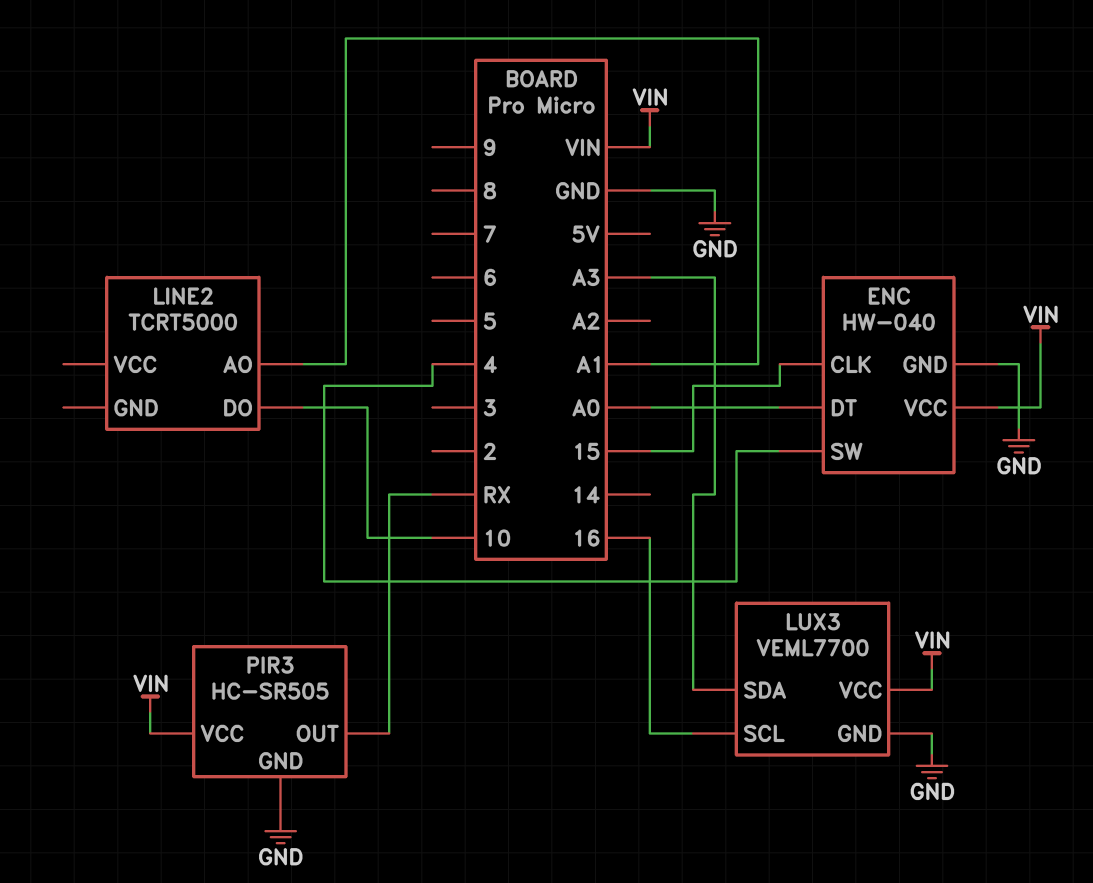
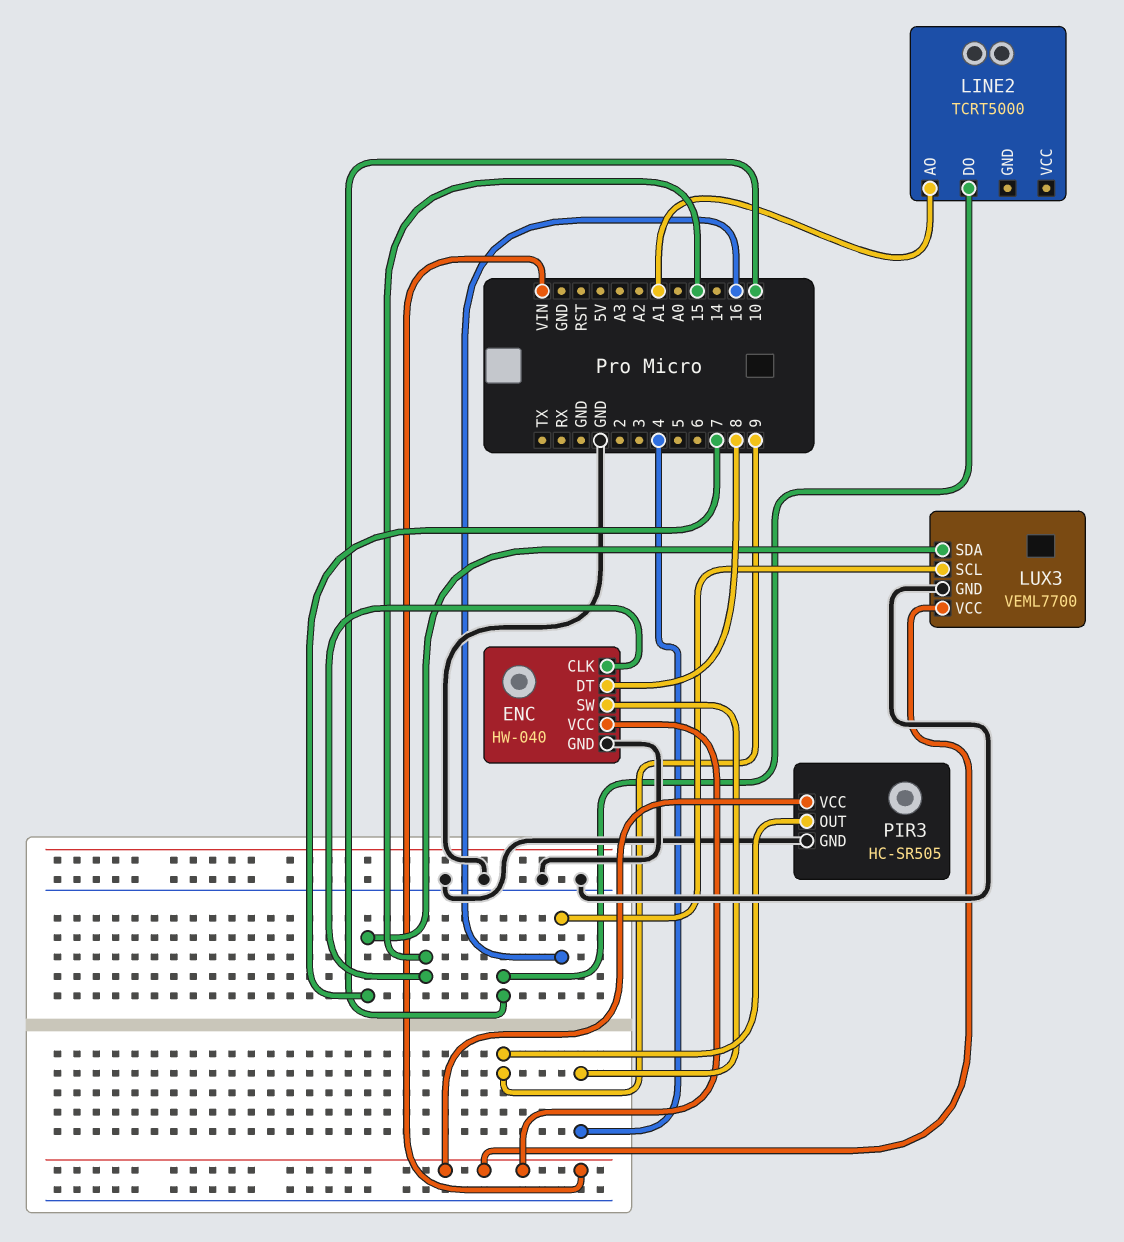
ENC pin DT: A0 -> 8
LUX3 pin SDA: A3 -> 7
PIR3 pin OUT: RX -> 9

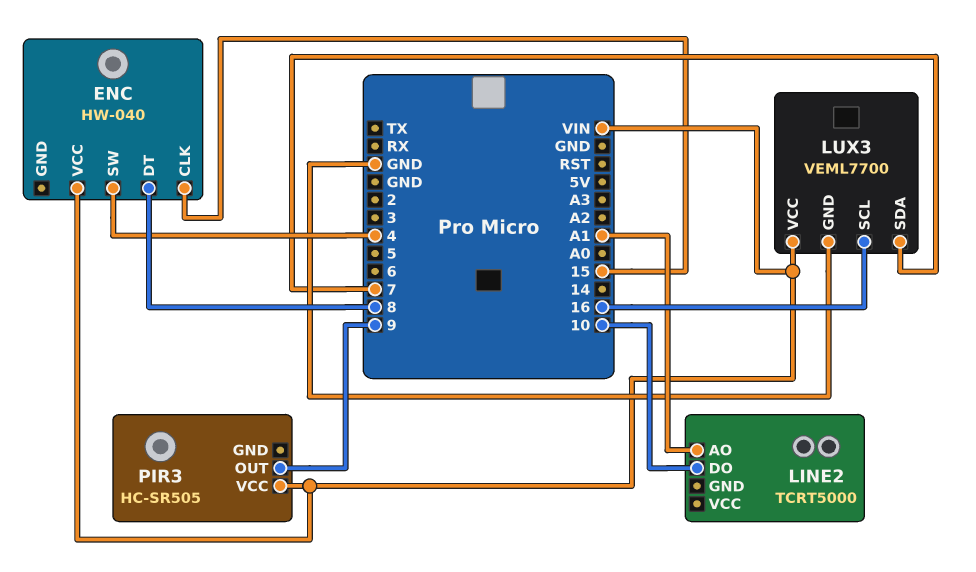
ENC pin GND: GND -> none
PIR3 pin GND: GND -> none

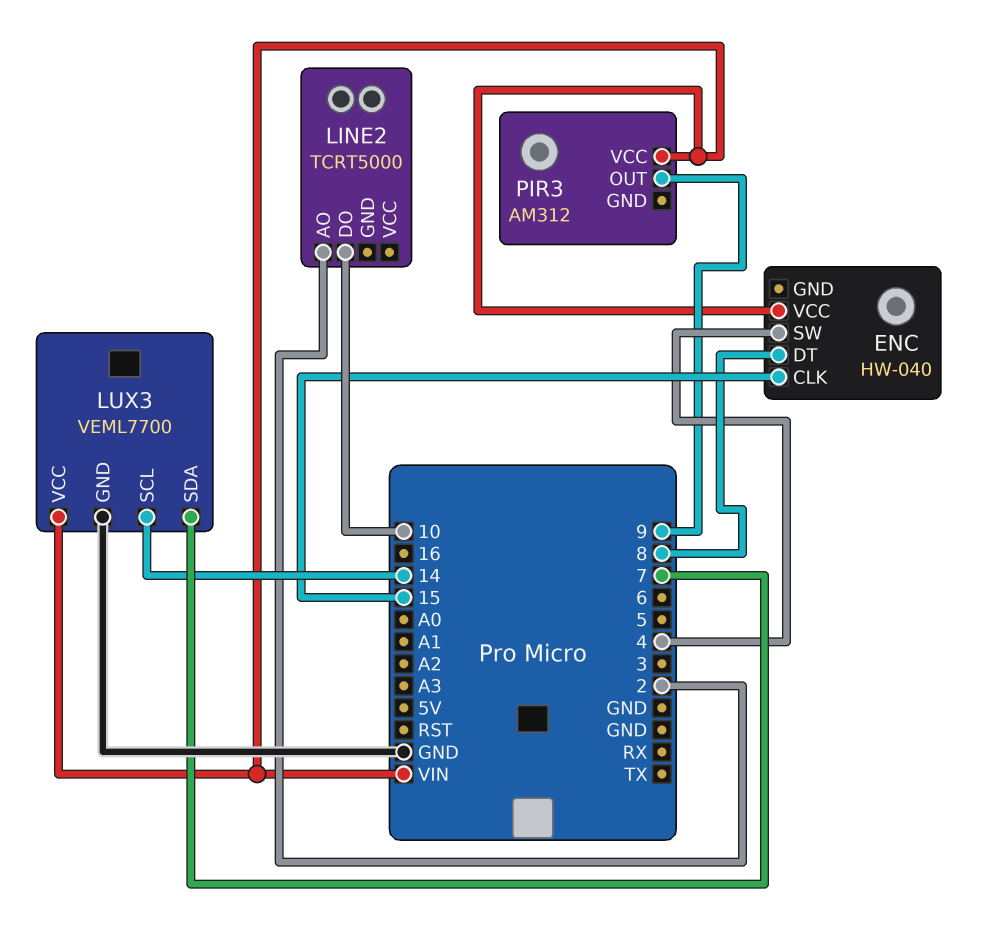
LINE2 pin AO: A1 -> 2
LUX3 pin SCL: 16 -> 14
PIR3: HC-SR505 -> AM312

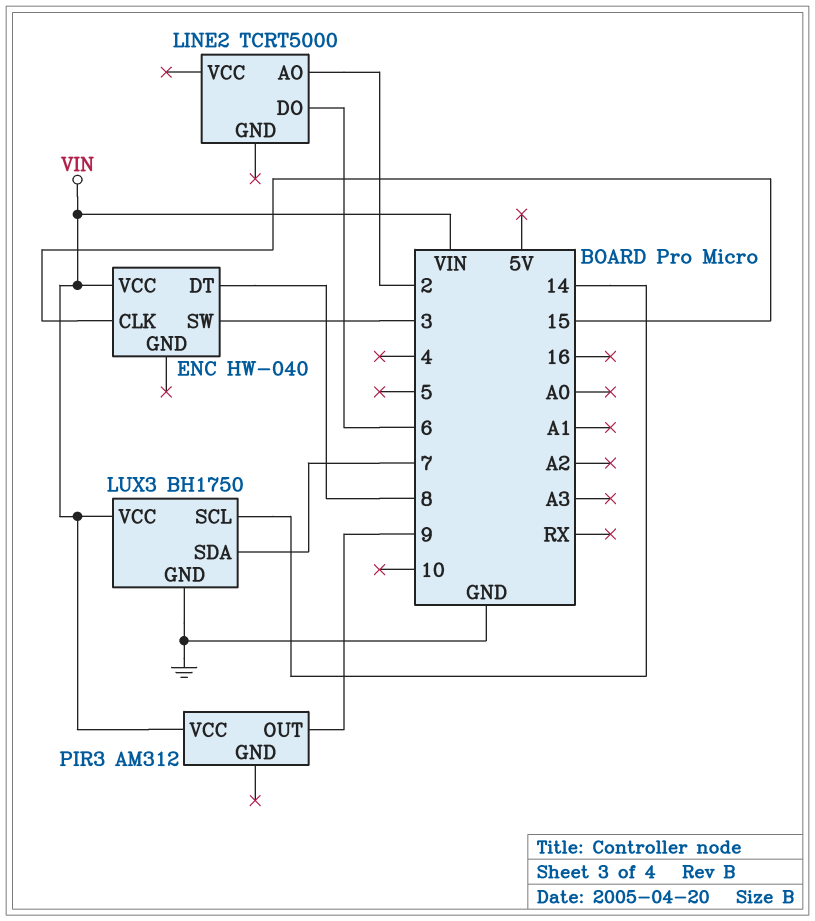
ENC pin SW: 4 -> 3
LINE2 pin DO: 10 -> 6
LUX3: VEML7700 -> BH1750

